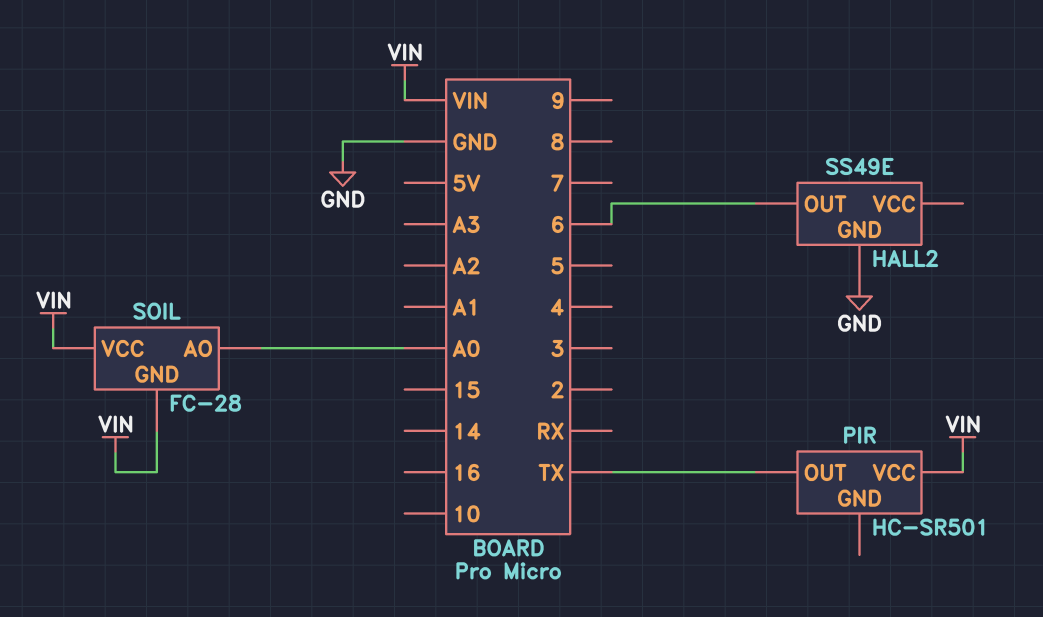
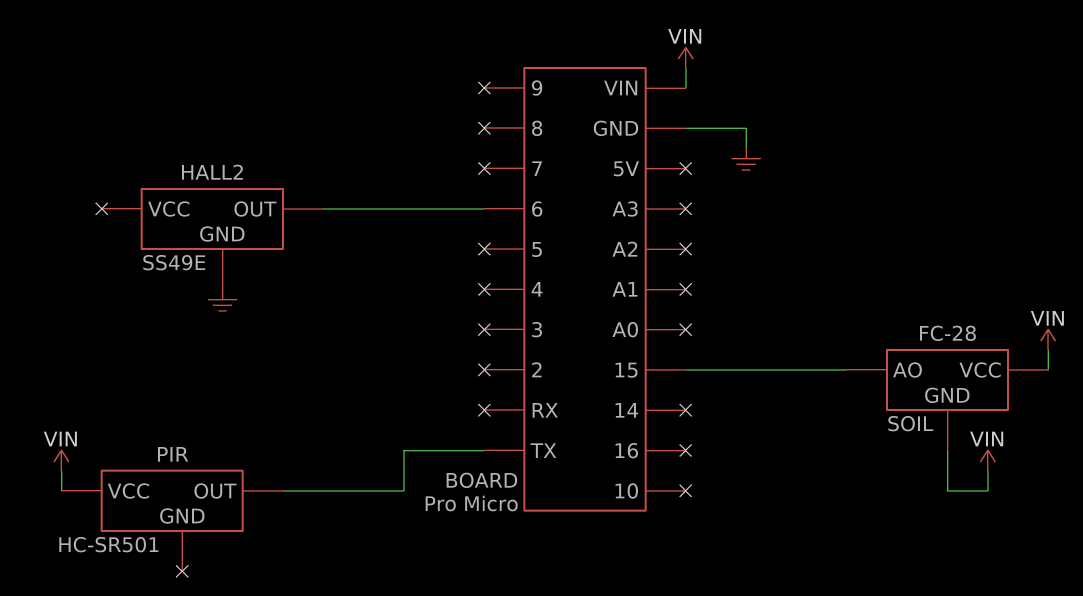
SOIL pin AO: A0 -> 15

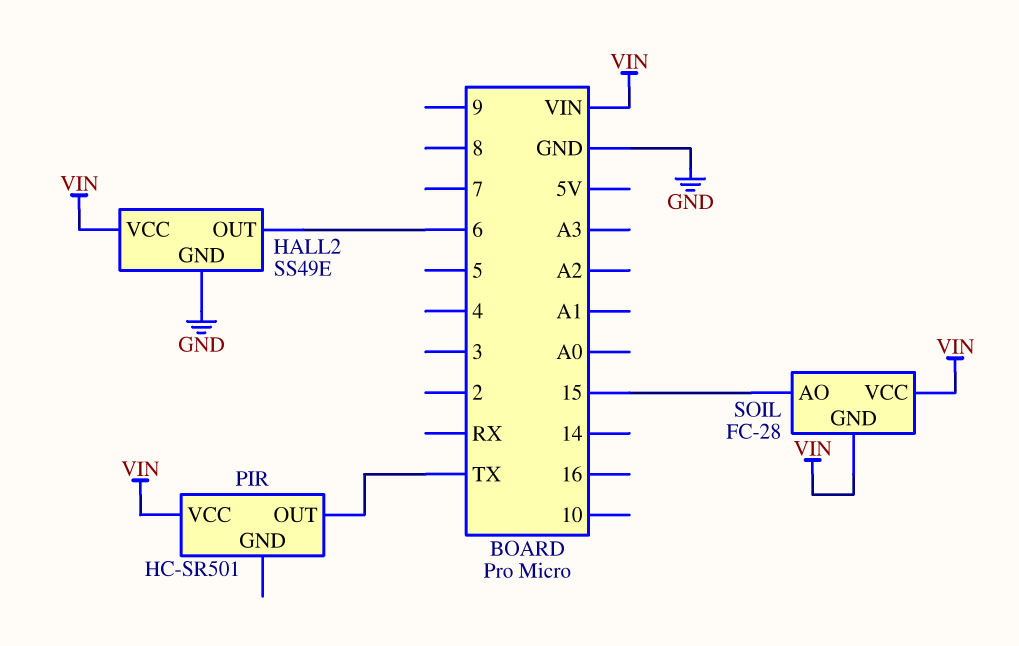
HALL2 pin VCC: none -> VIN

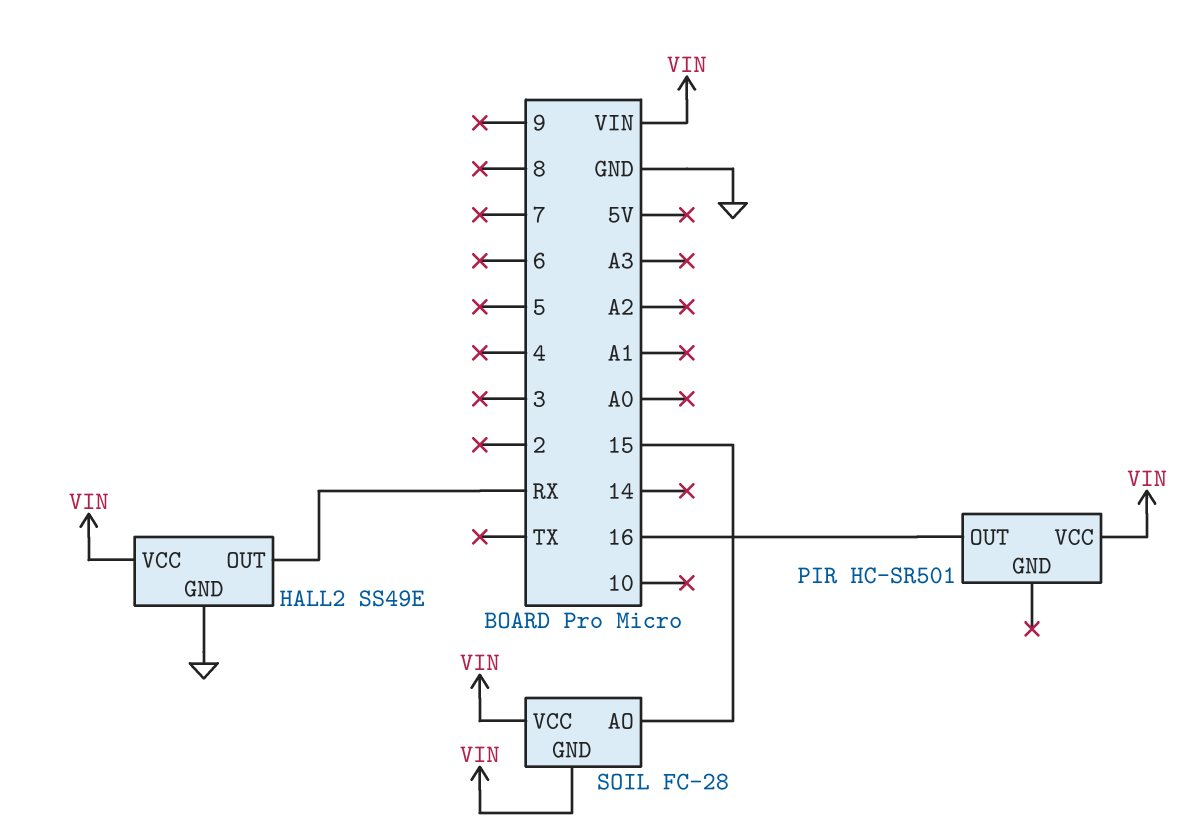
HALL2 pin OUT: 6 -> RX
PIR pin OUT: TX -> 16

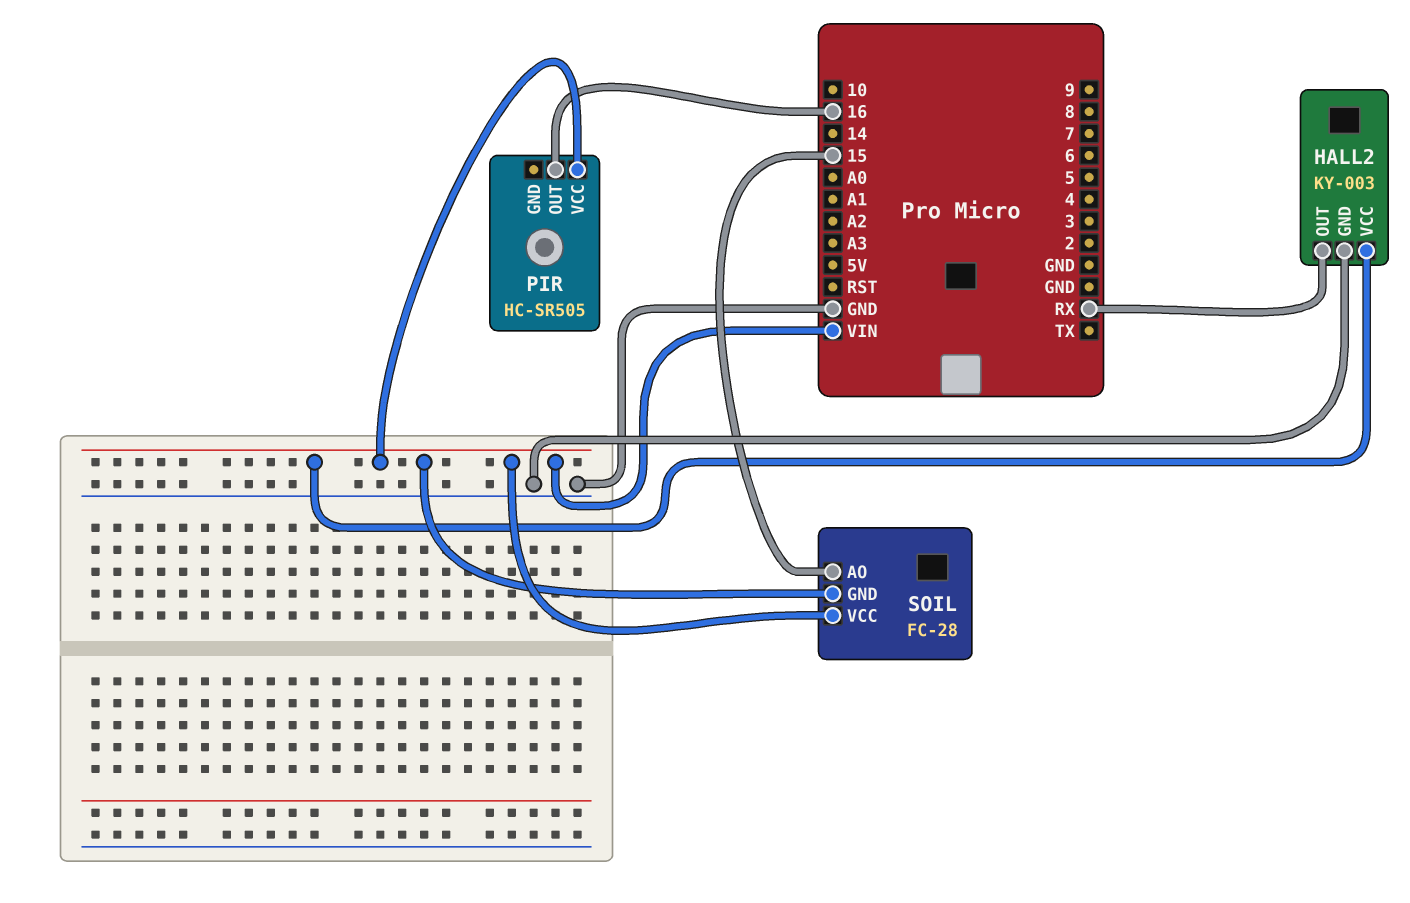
HALL2: SS49E -> KY-003
PIR: HC-SR501 -> HC-SR505

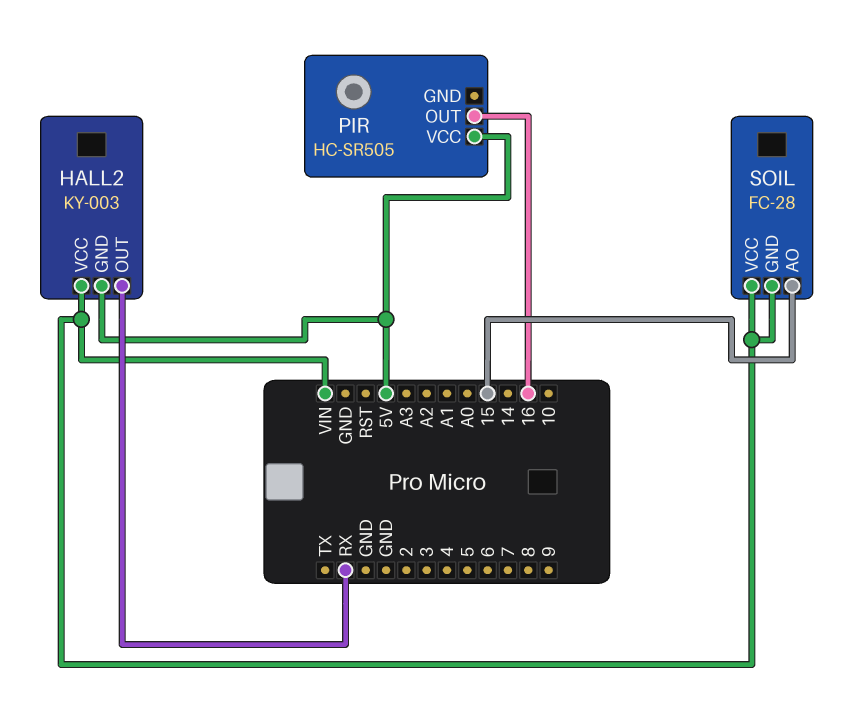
HALL2 pin GND: GND -> 5V
PIR pin VCC: VIN -> 5V

